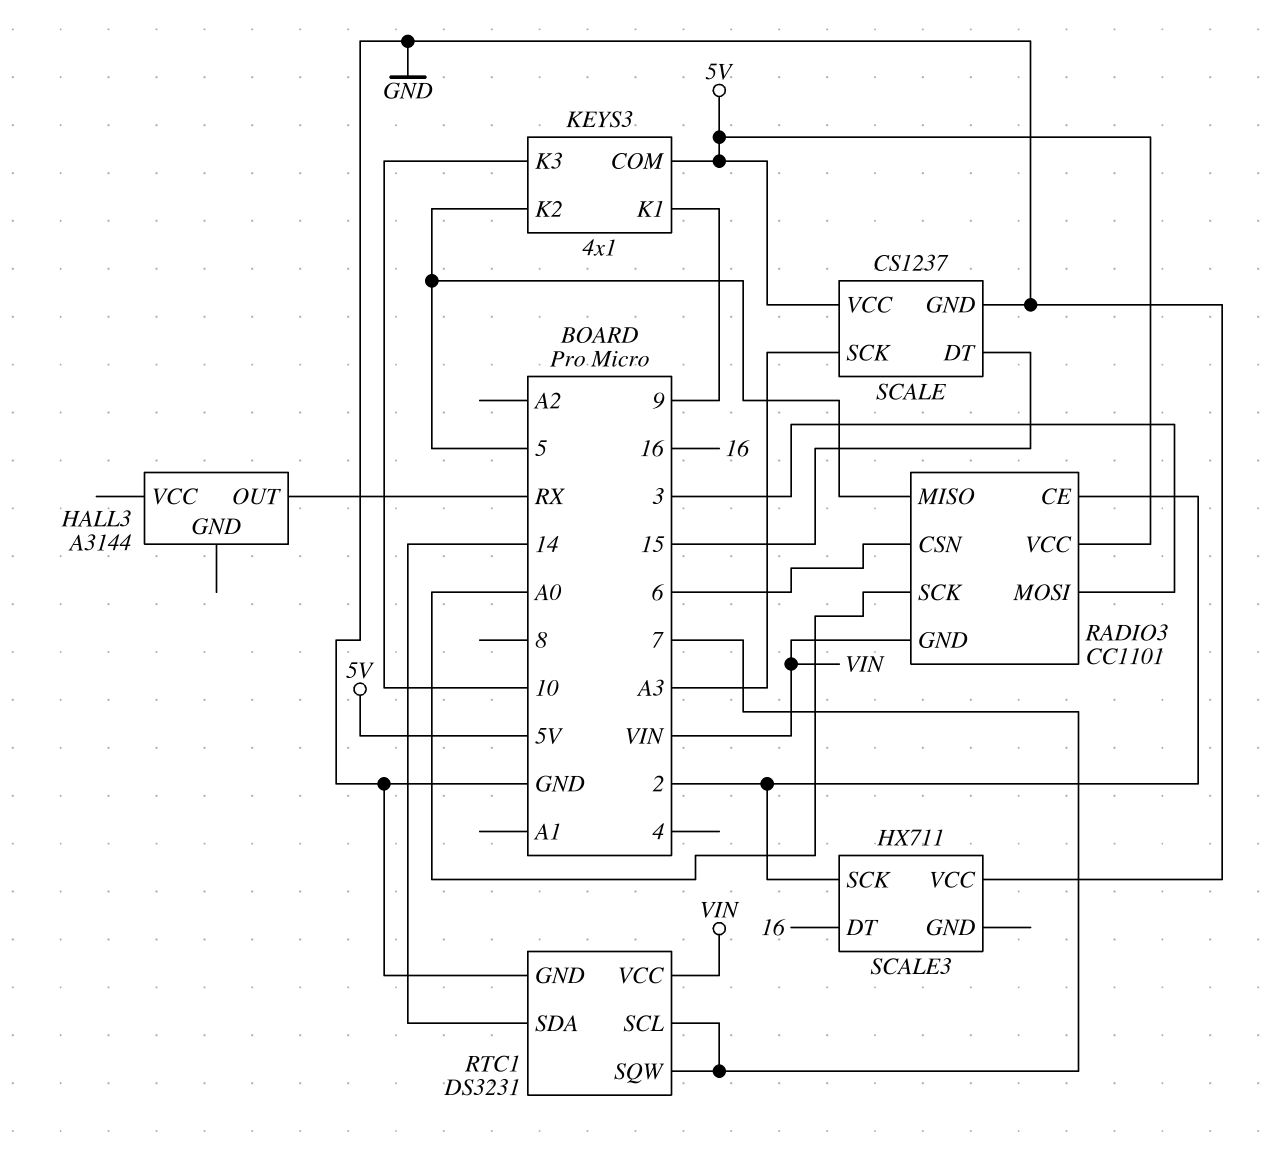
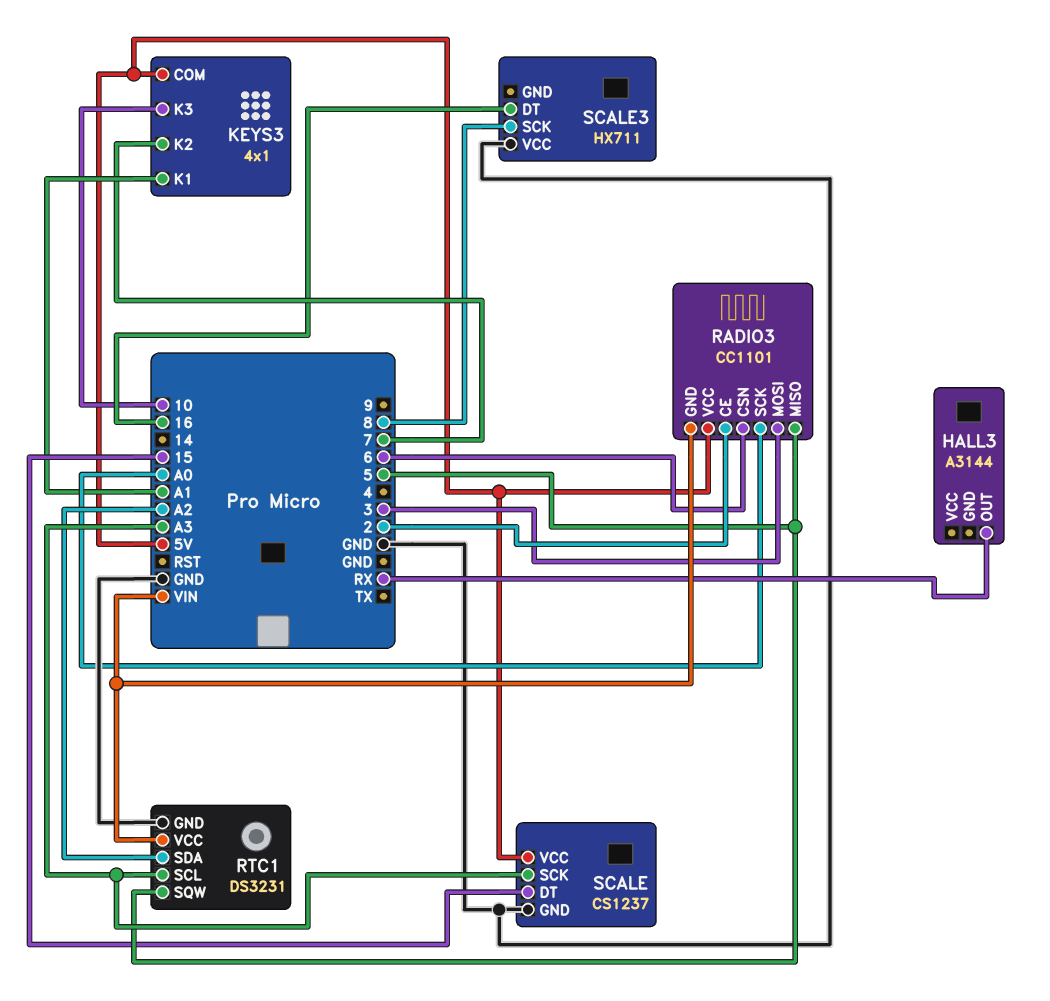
KEYS3 pin K1: 9 -> A1
KEYS3 pin K2: 5 -> 7
RTC1 pin SCL: 7 -> A3
RTC1 pin SDA: 14 -> A2
RTC1 pin SQW: 7 -> 5
SCALE3 pin SCK: 2 -> 8

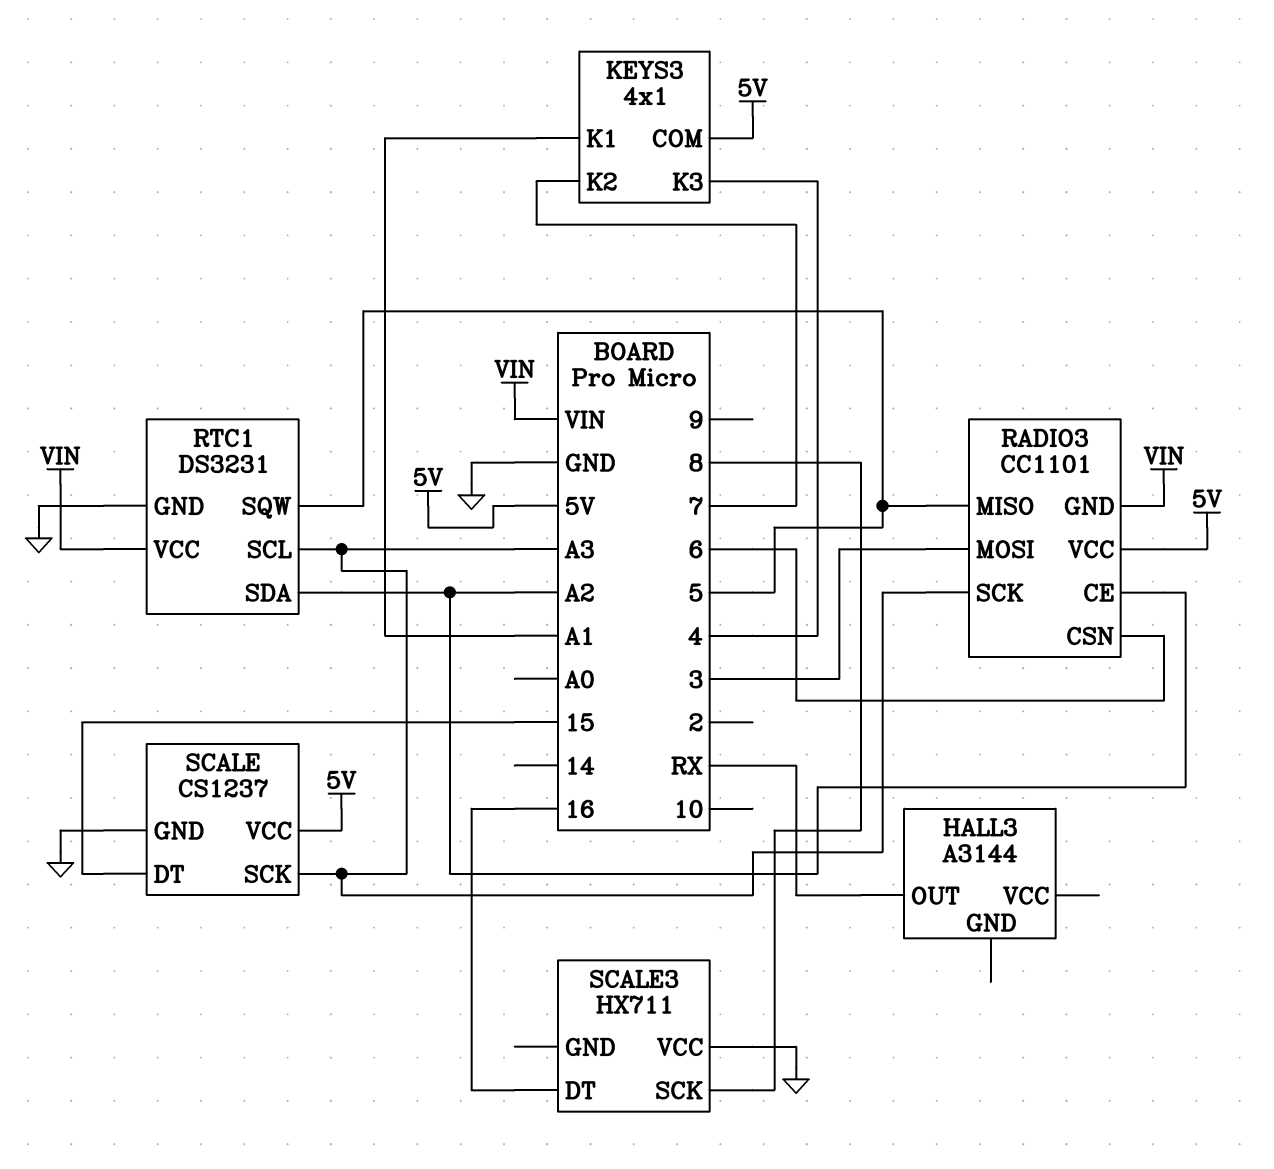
KEYS3 pin K3: 10 -> 4
RADIO3 pin CE: 2 -> A2
RADIO3 pin SCK: A0 -> A3

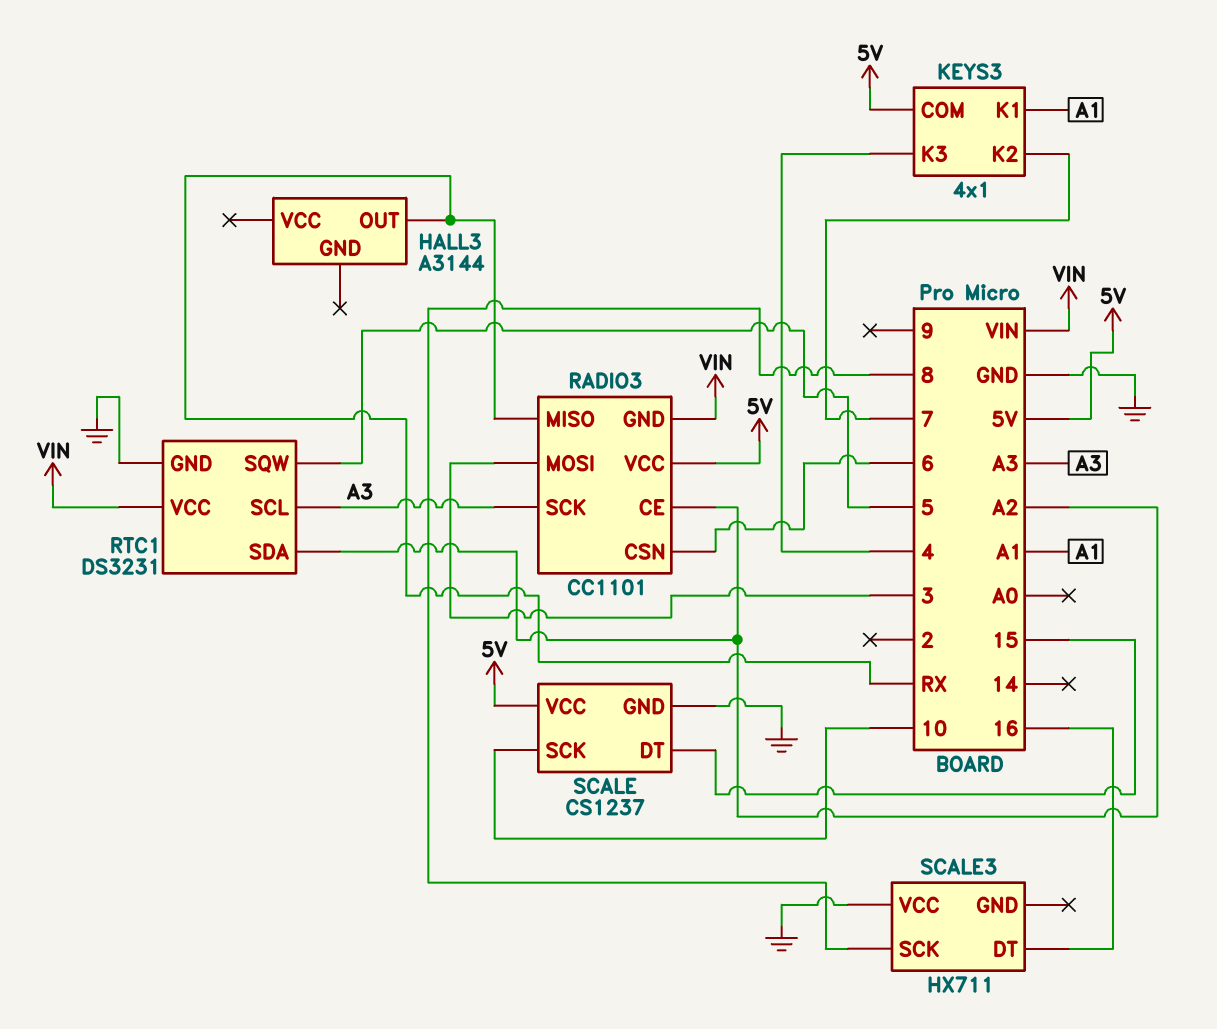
RADIO3 pin MISO: 5 -> RX
SCALE pin SCK: A3 -> 10

